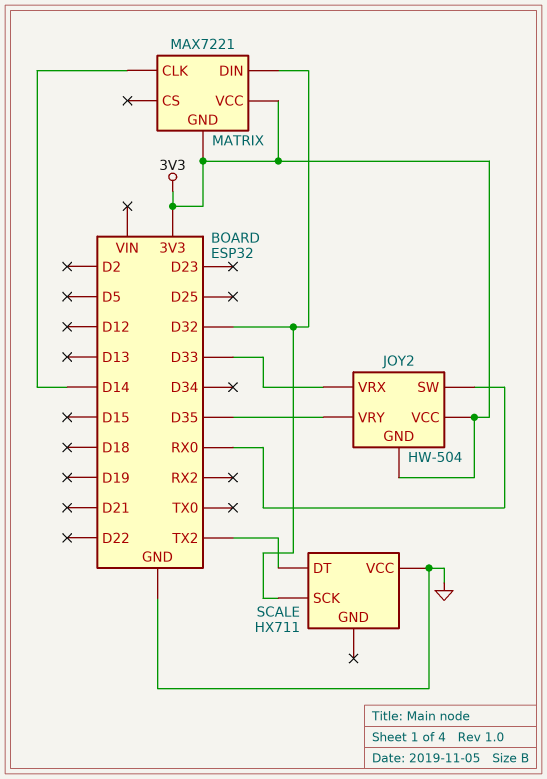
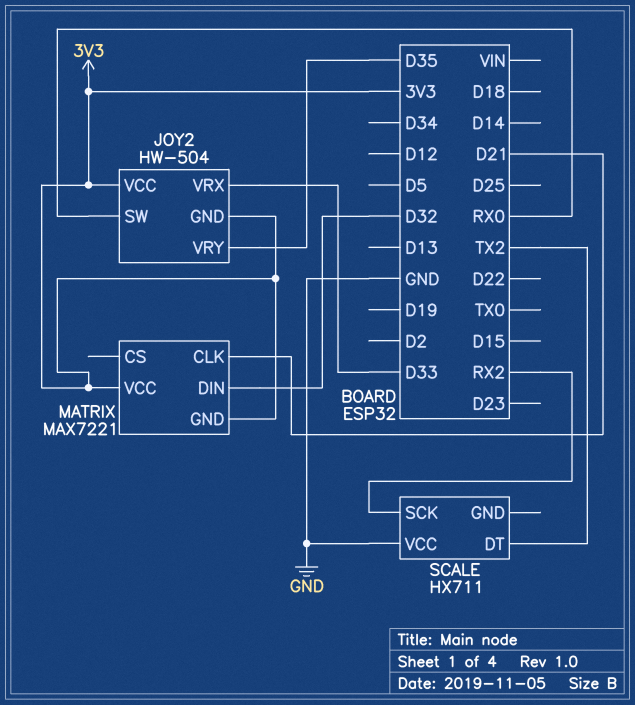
MATRIX pin CLK: D14 -> D21
SCALE pin SCK: D32 -> RX2

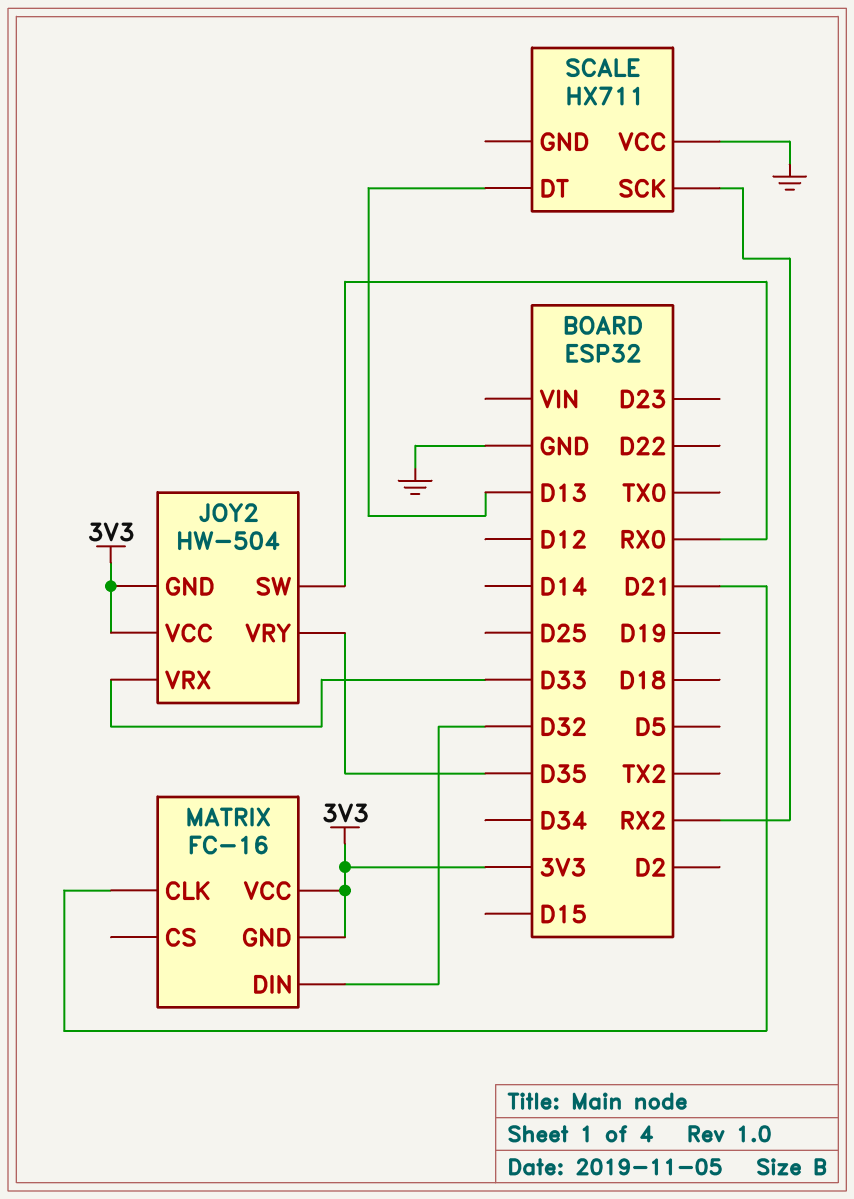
MATRIX: MAX7221 -> FC-16
SCALE pin DT: TX2 -> D13

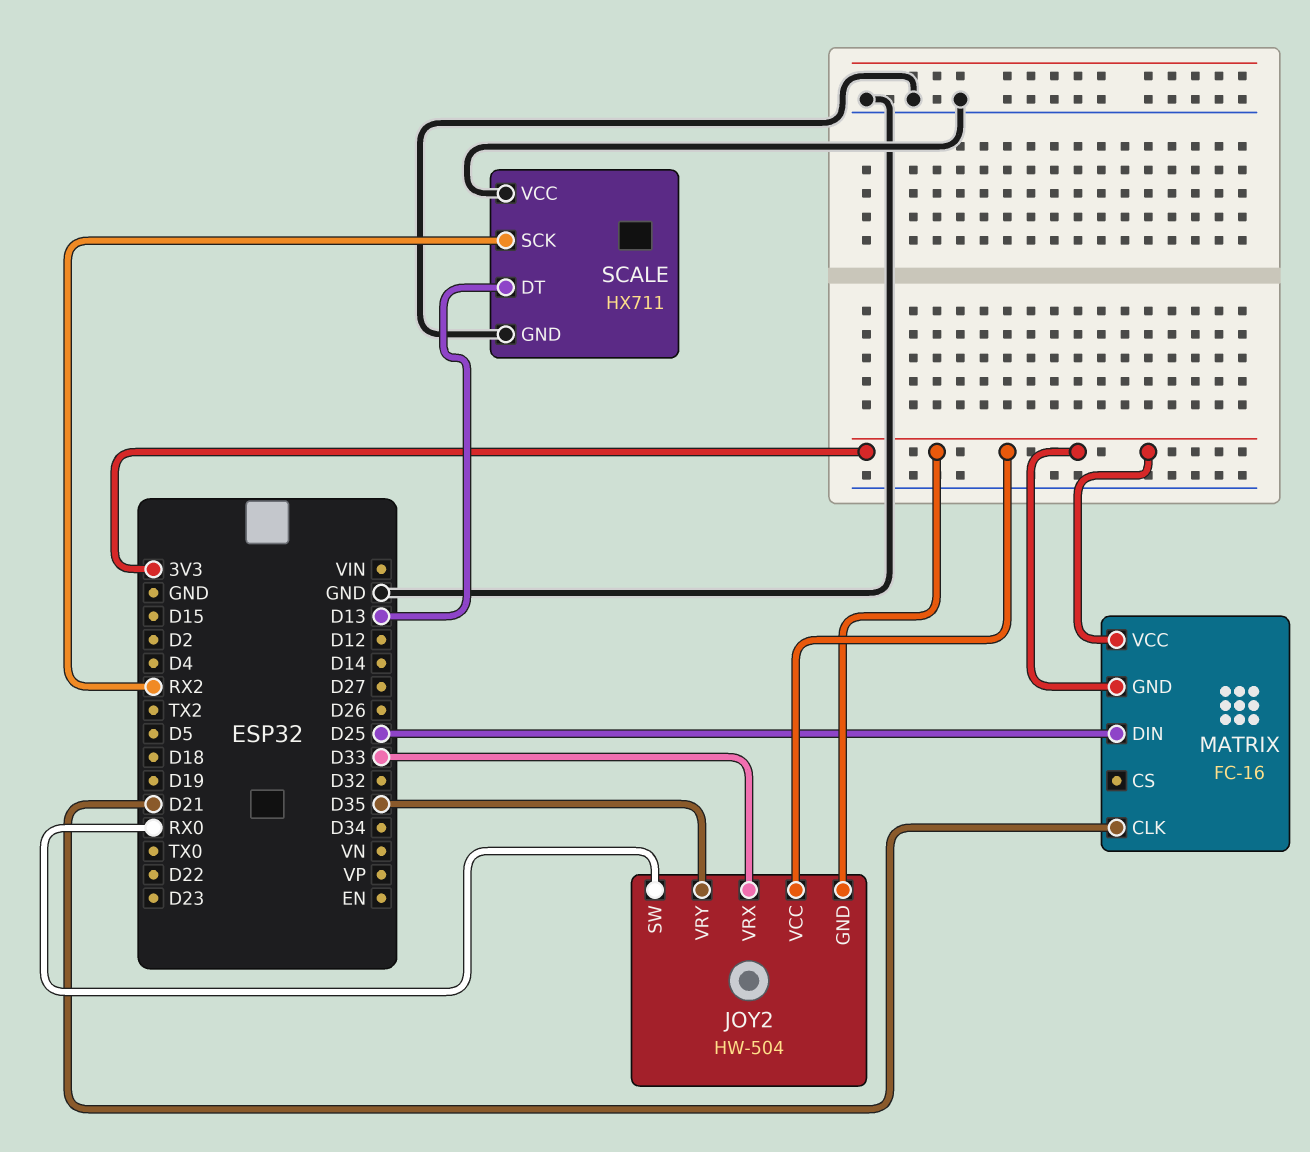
MATRIX pin DIN: D32 -> D25
SCALE pin GND: none -> GND

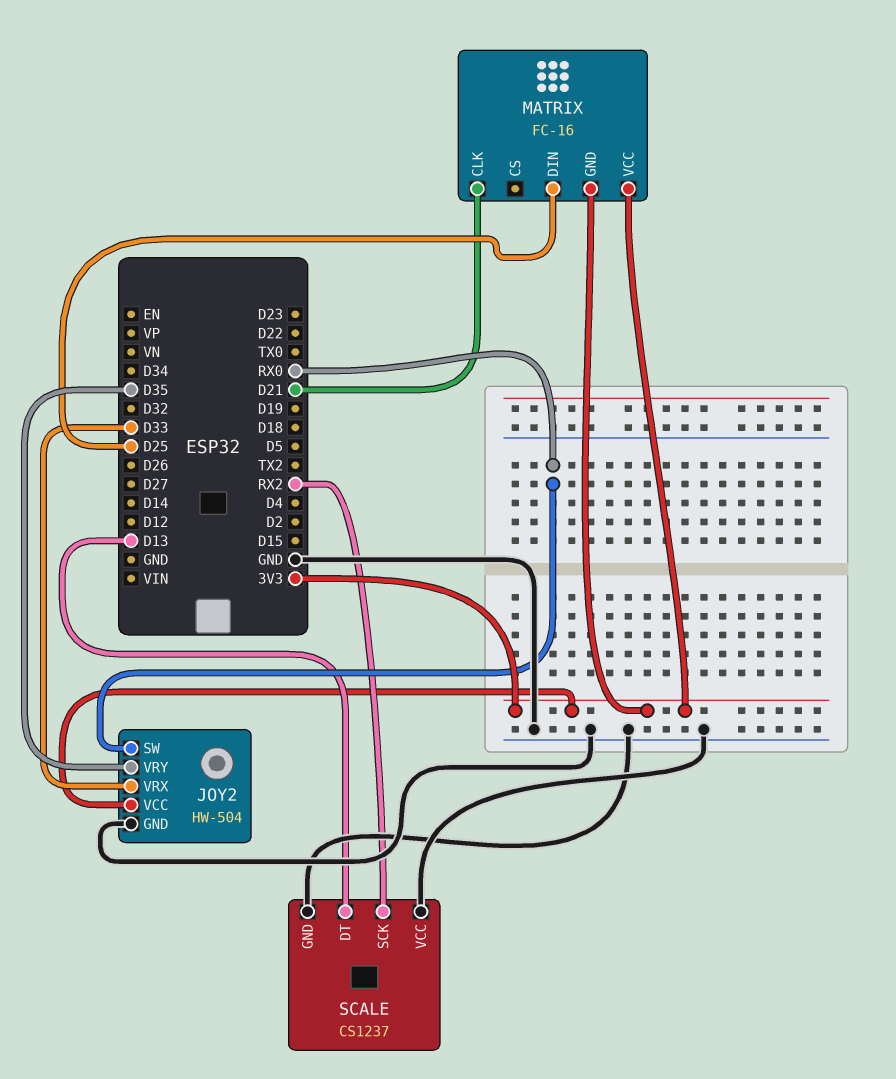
JOY2 pin GND: 3V3 -> GND
SCALE: HX711 -> CS1237

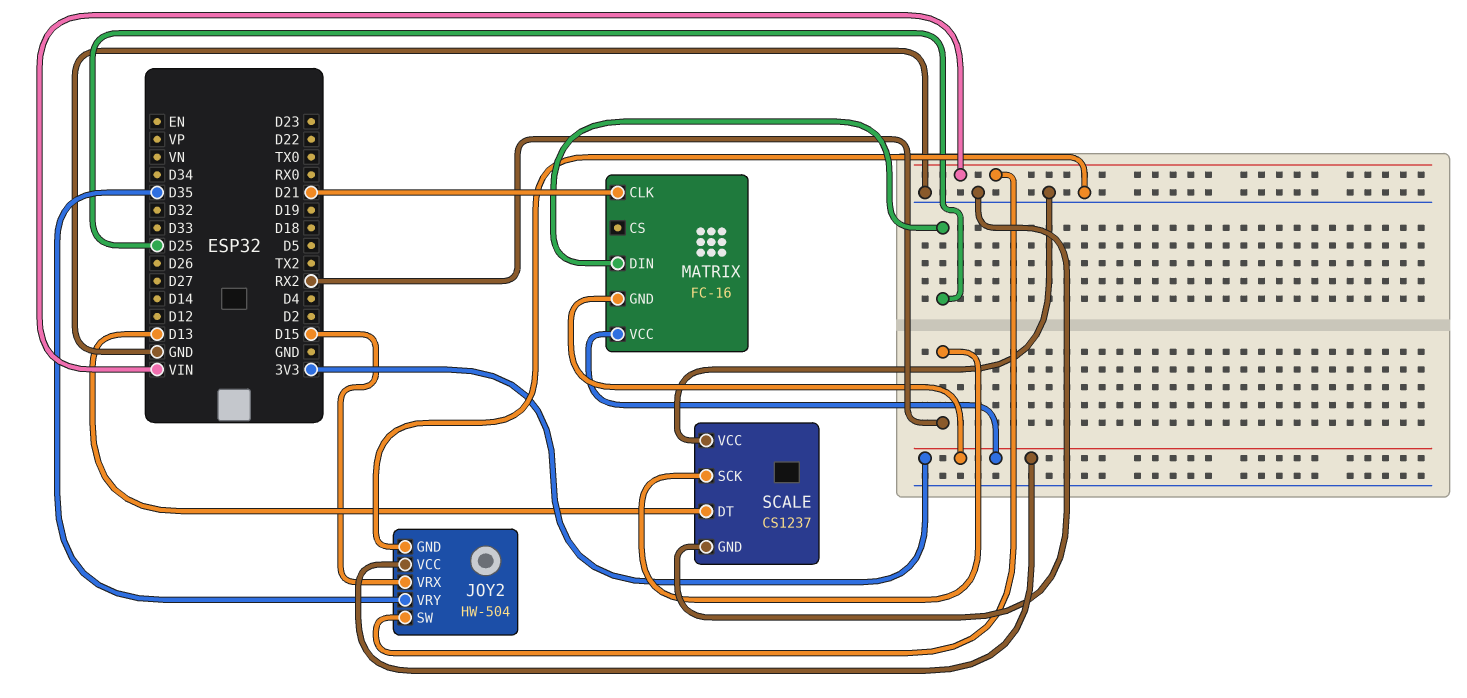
JOY2 pin SW: RX0 -> VIN
JOY2 pin VRX: D33 -> D15

